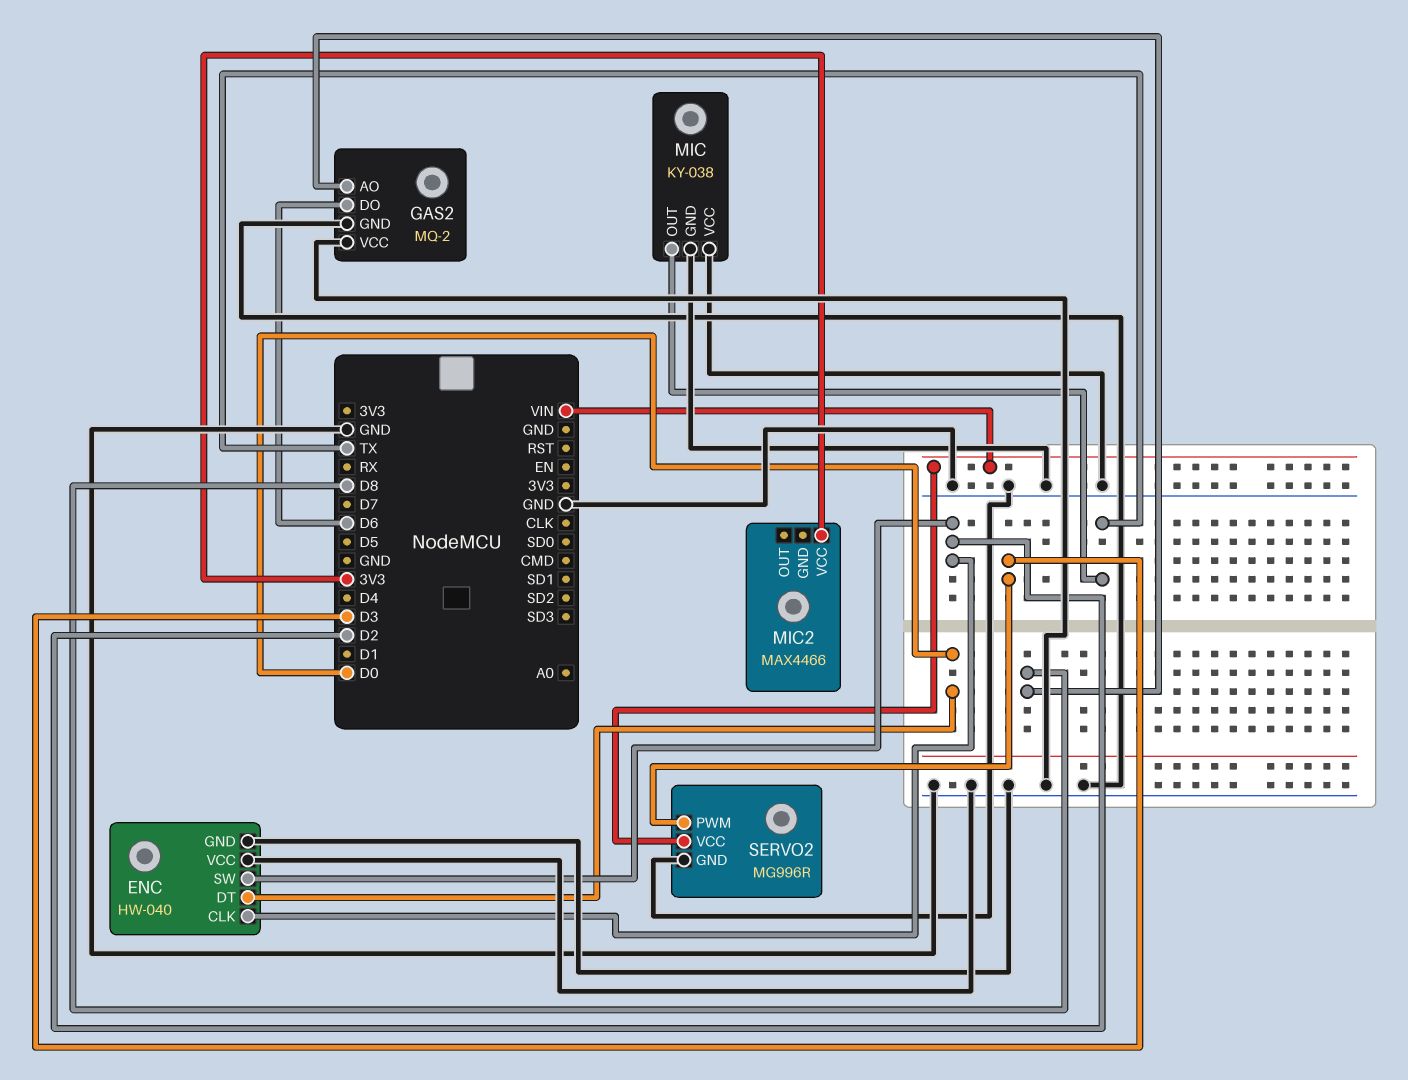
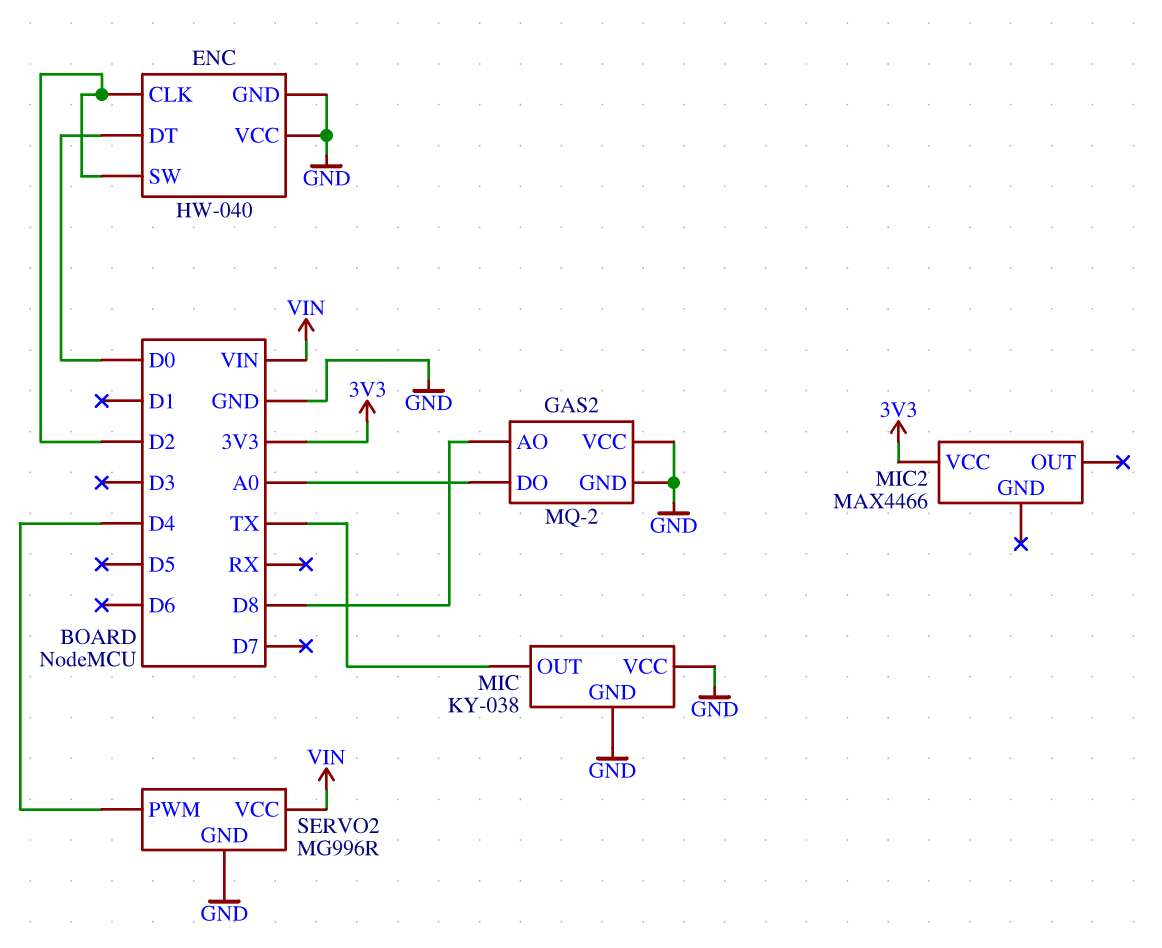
GAS2 pin DO: D6 -> A0
SERVO2 pin PWM: D3 -> D4

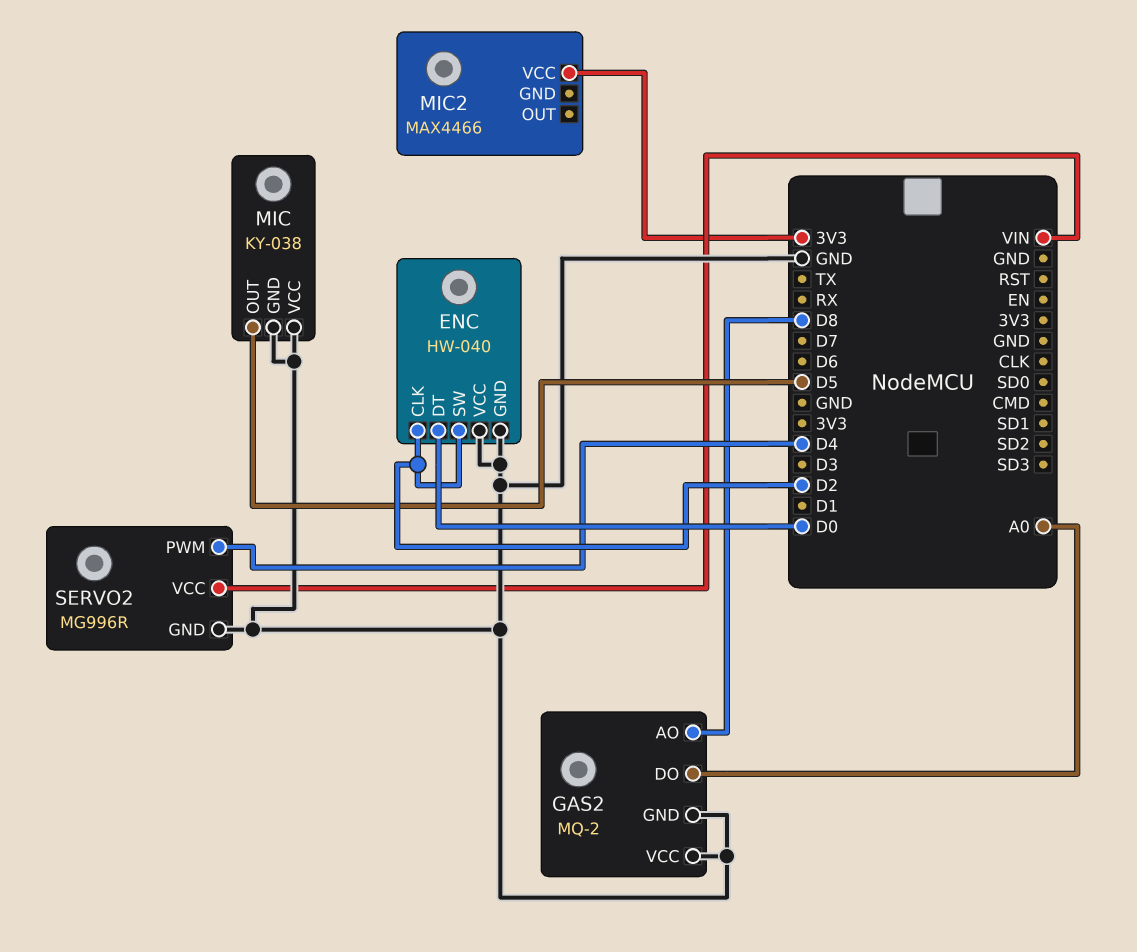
MIC pin OUT: TX -> D5

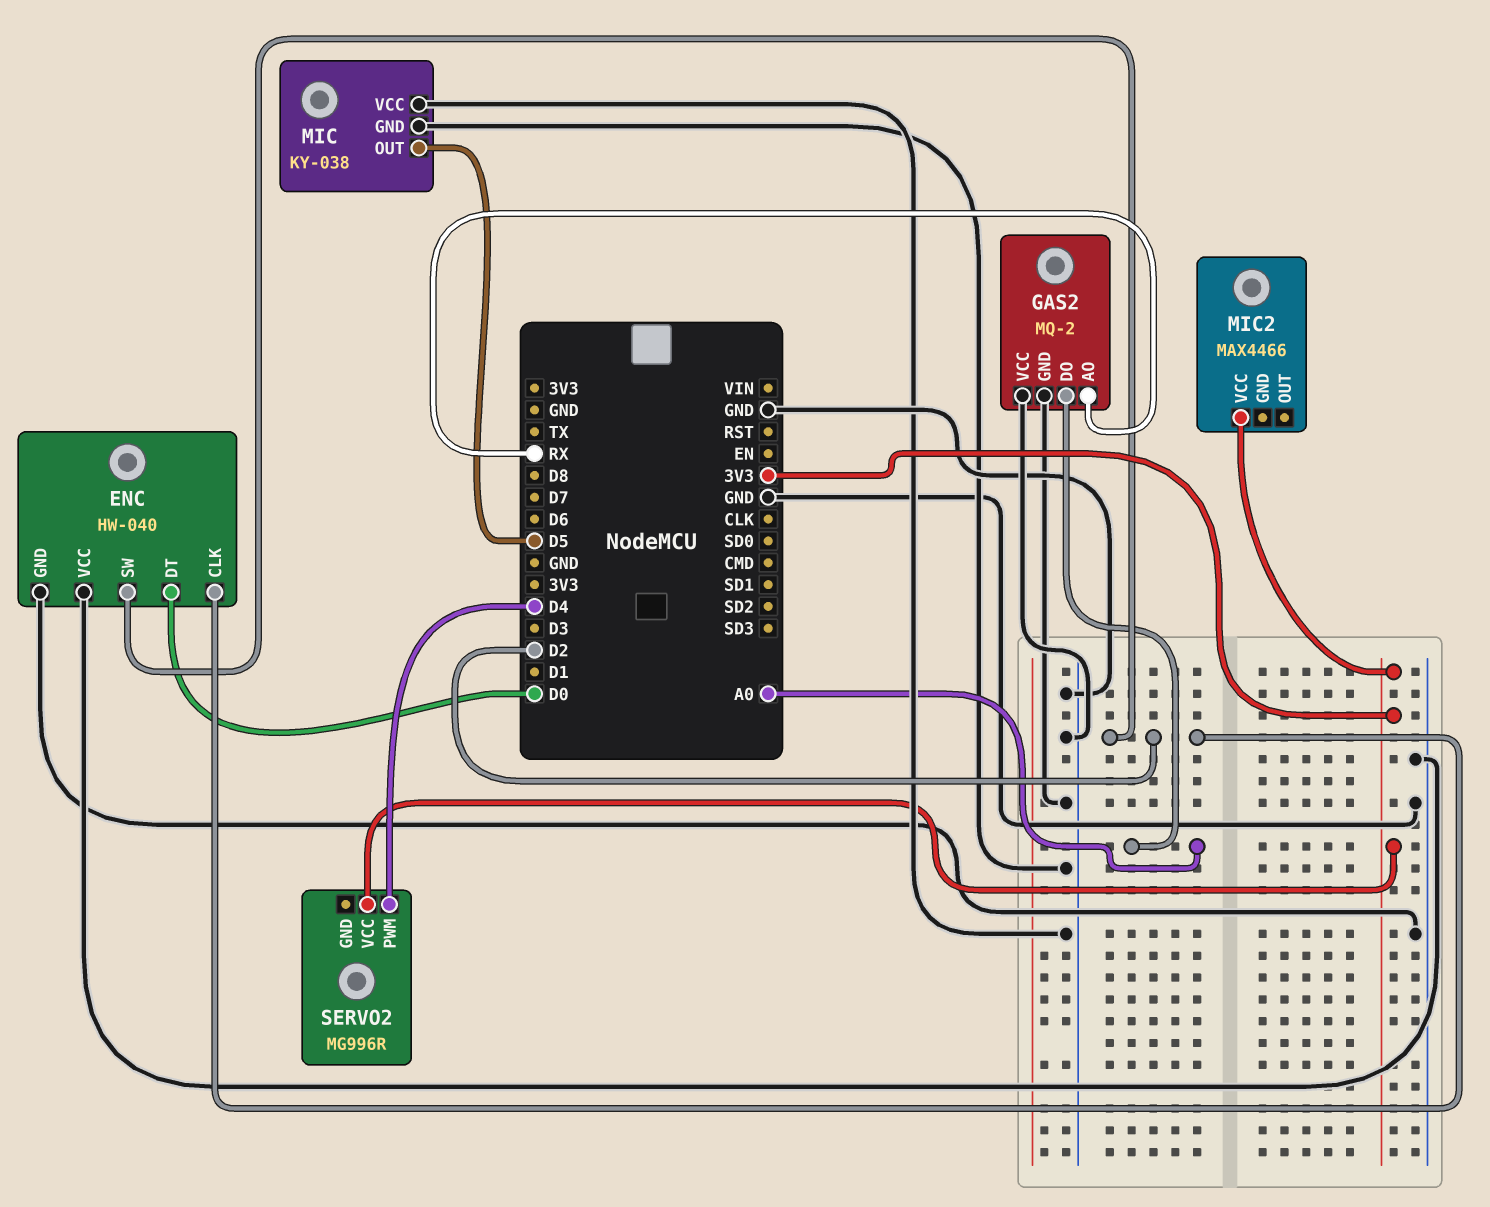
GAS2 pin AO: D8 -> RX
SERVO2 pin GND: GND -> none
SERVO2 pin VCC: VIN -> 3V3

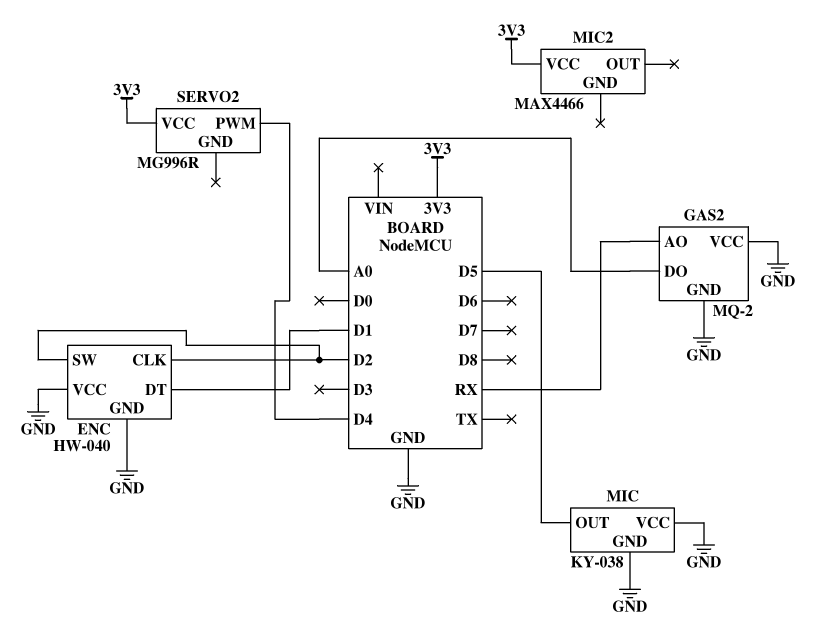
ENC pin DT: D0 -> D1

